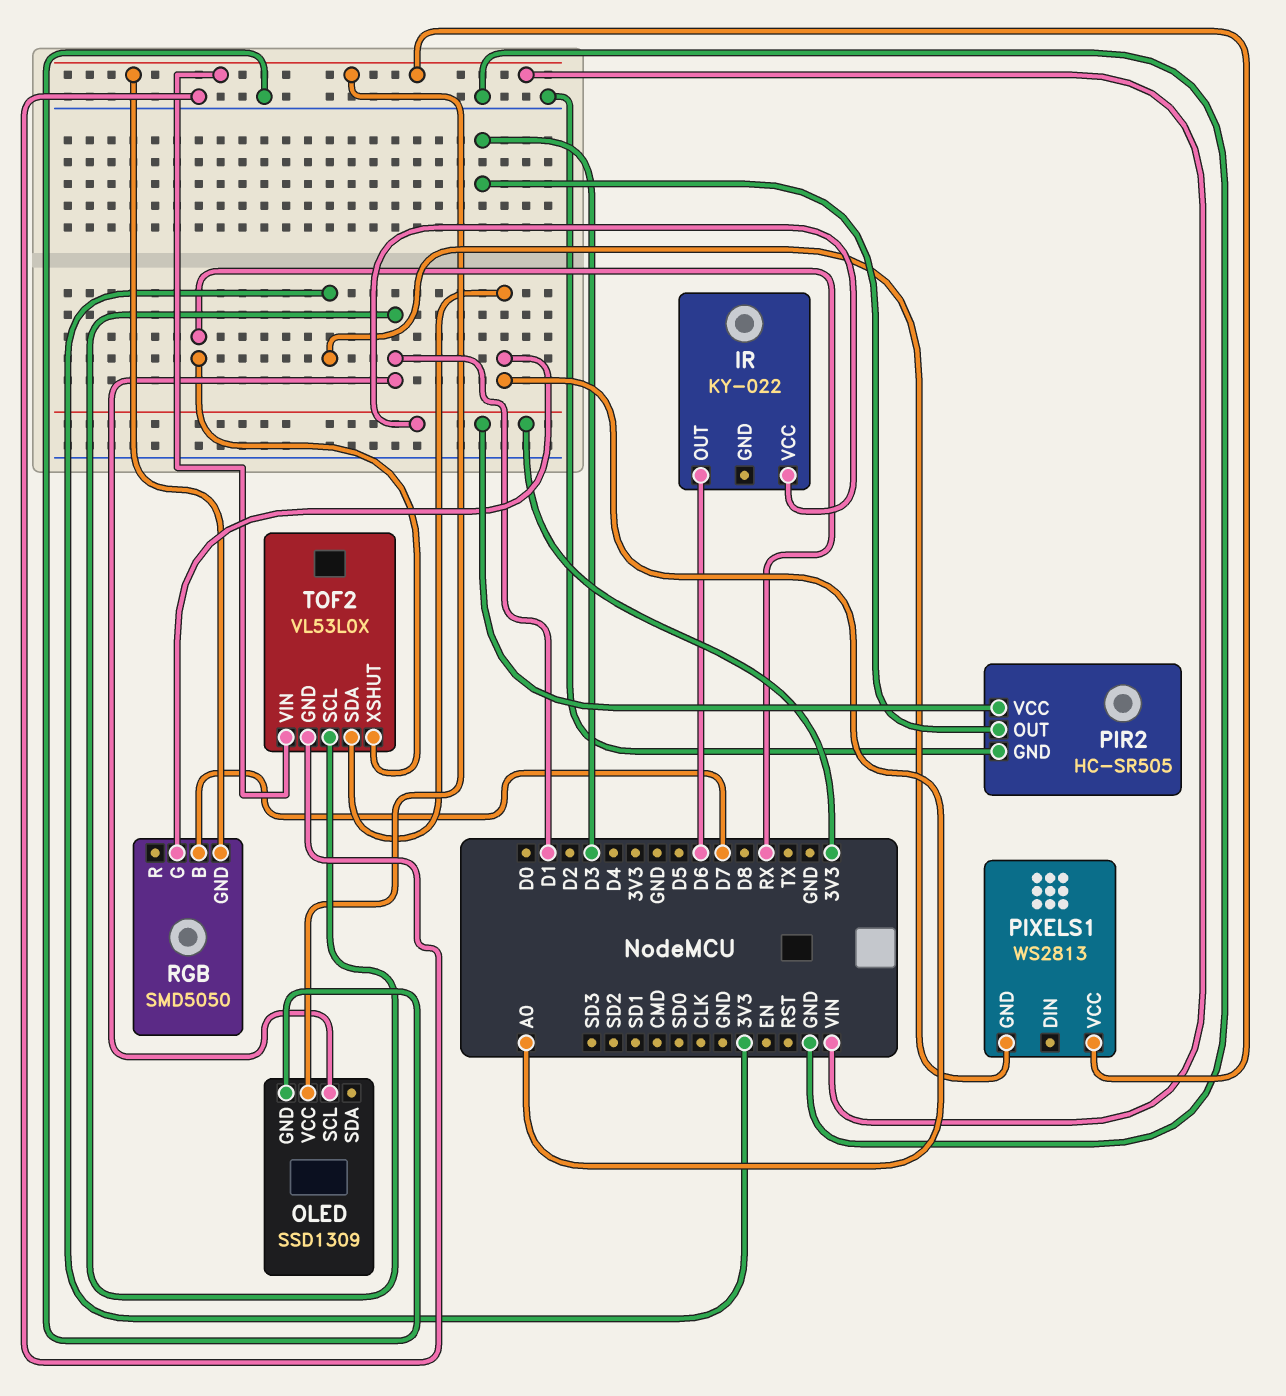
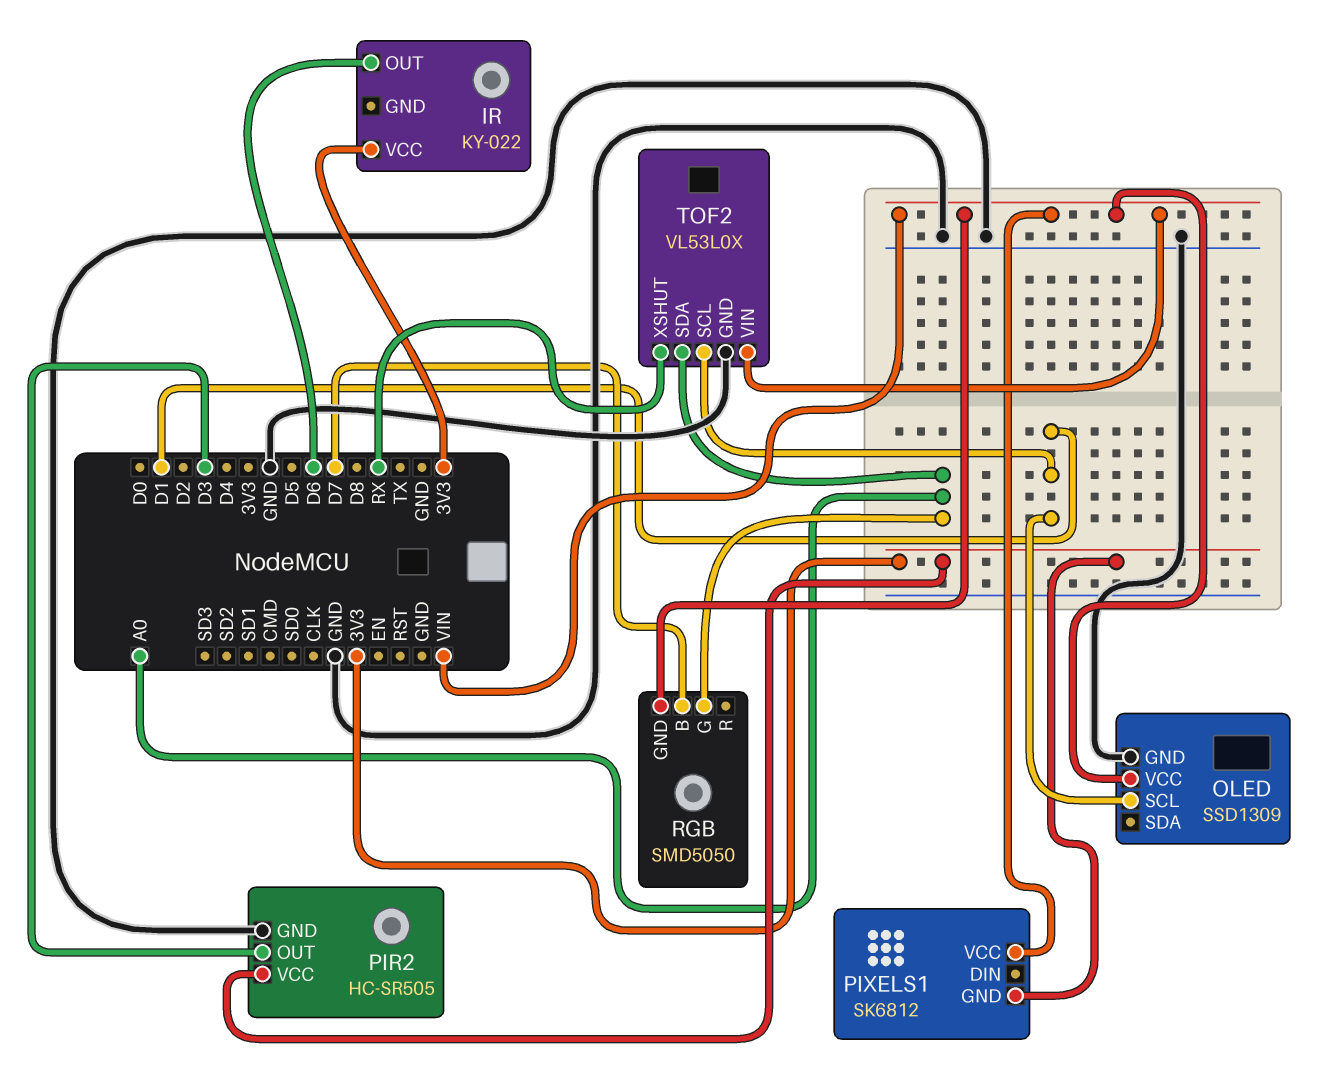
PIXELS1: WS2813 -> SK6812

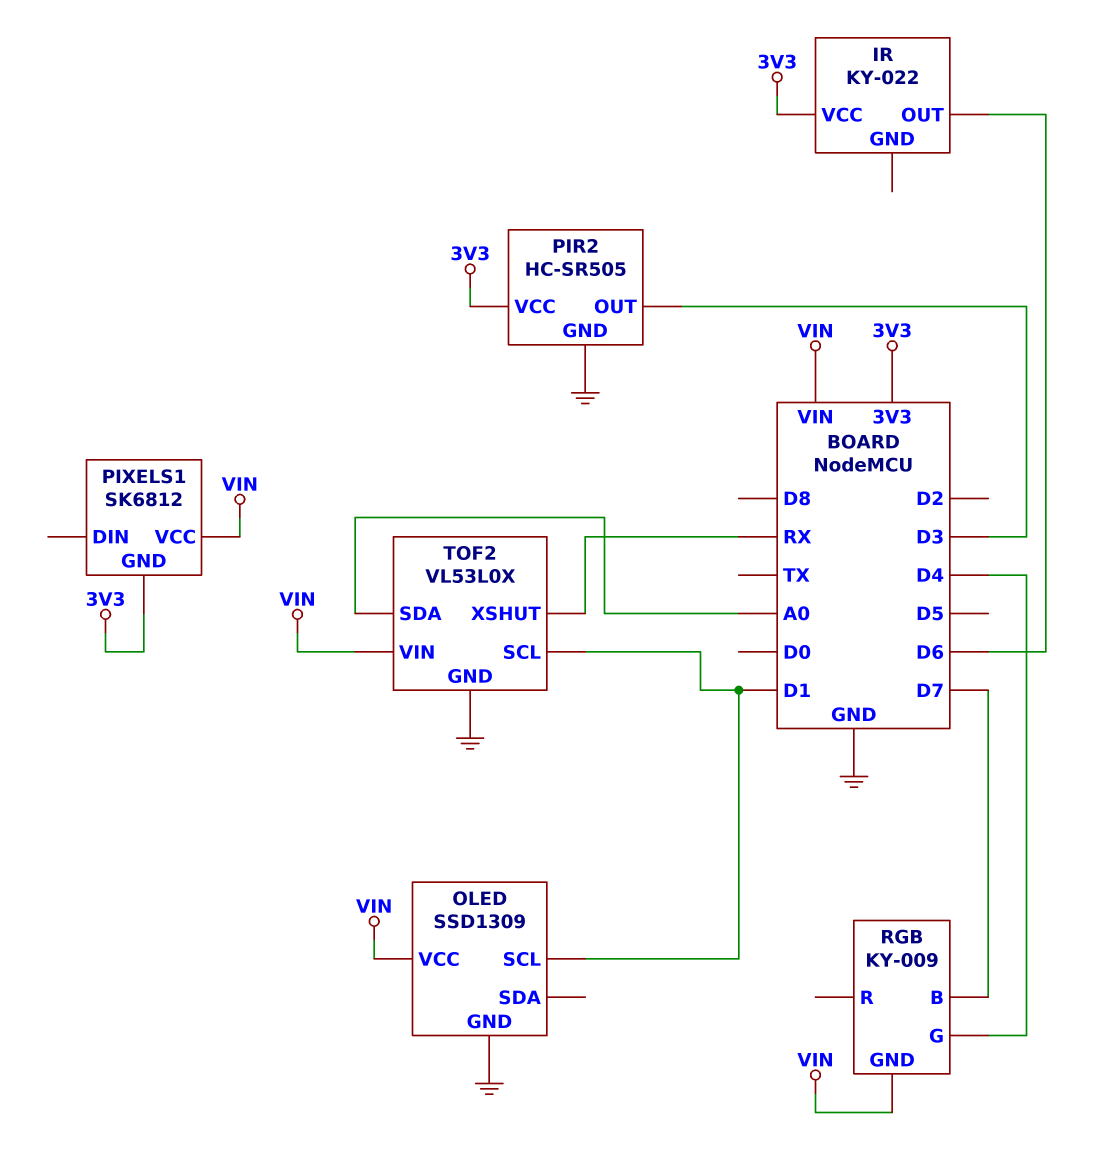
RGB: SMD5050 -> KY-009
RGB pin G: A0 -> D4

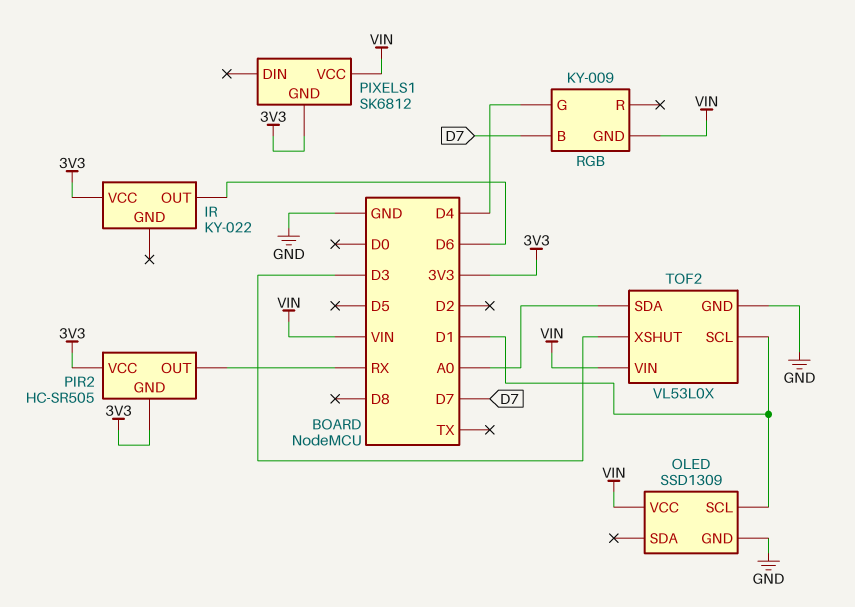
PIR2 pin GND: GND -> 3V3
PIR2 pin OUT: D3 -> RX
TOF2 pin XSHUT: RX -> D3

